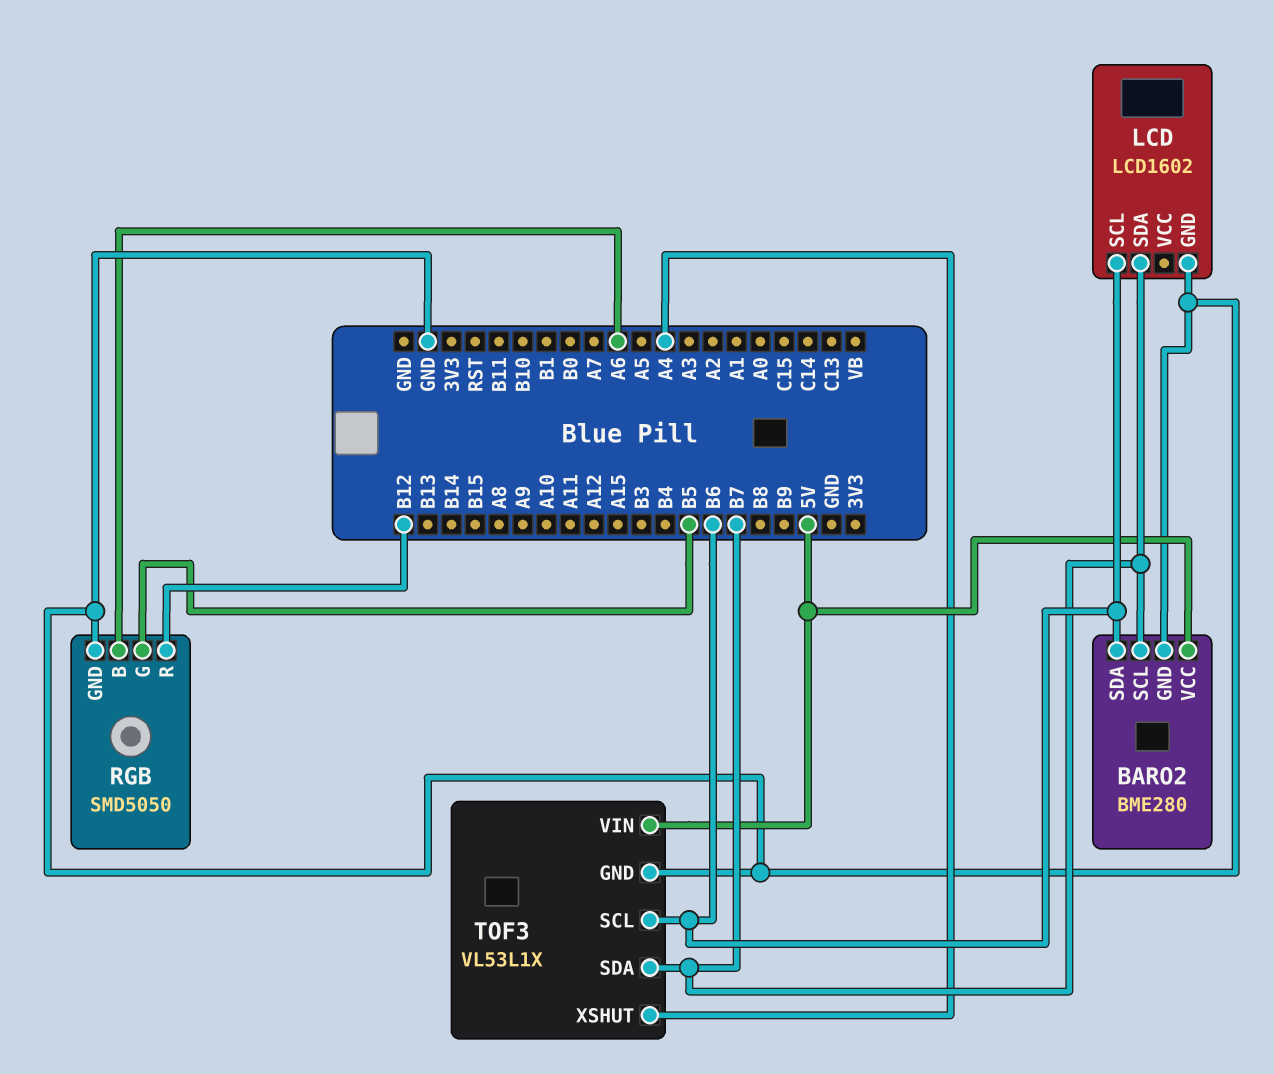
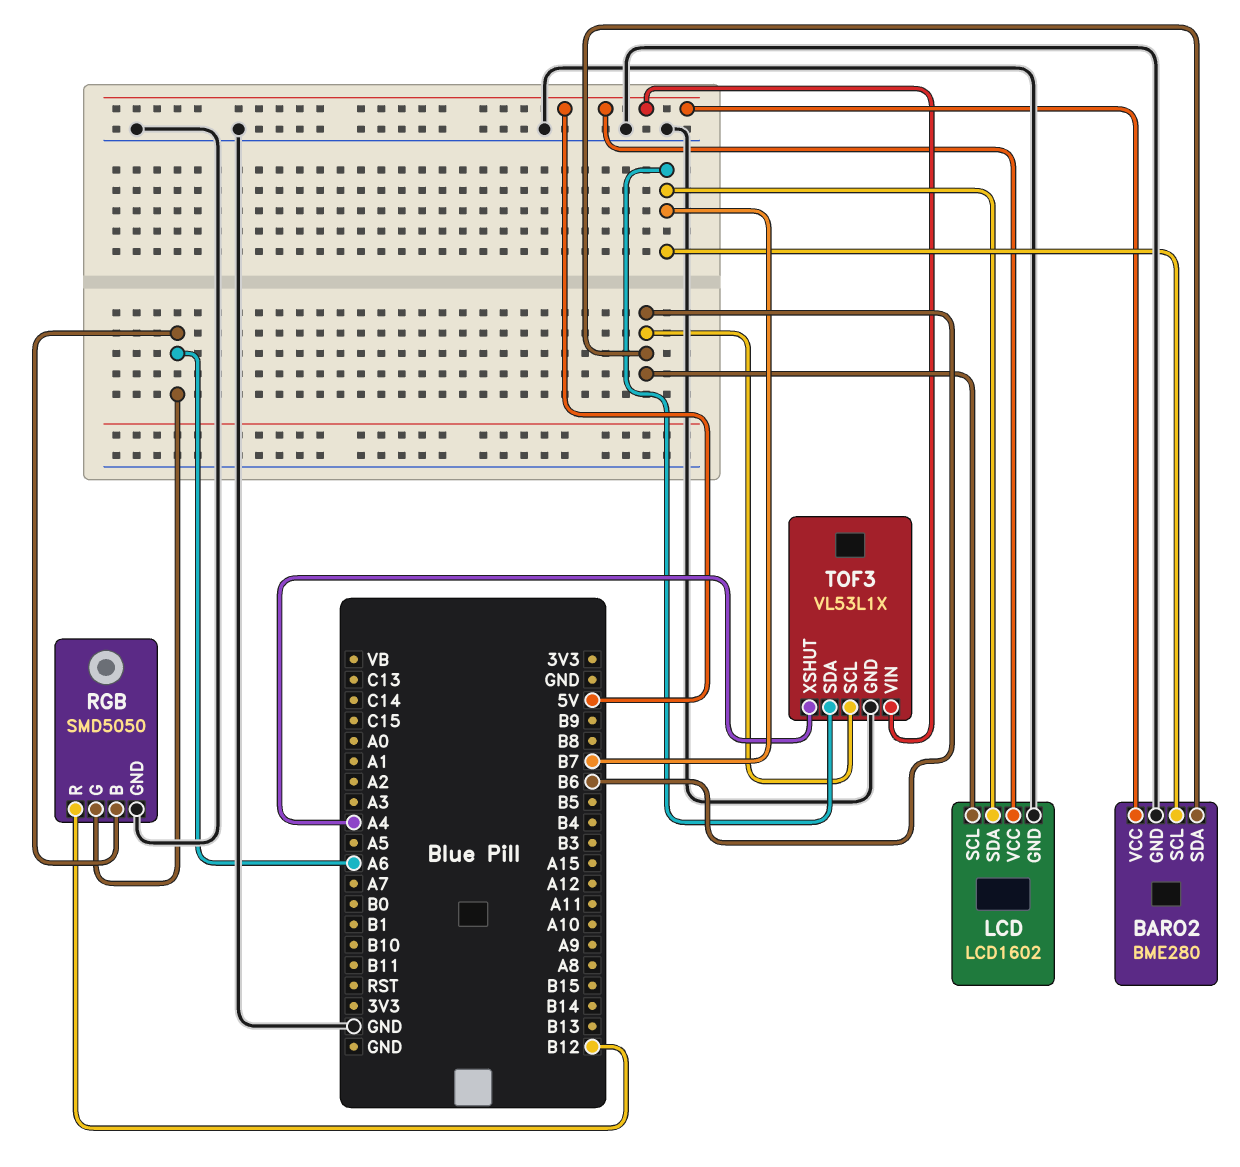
LCD pin VCC: none -> 5V
RGB pin G: B5 -> A6

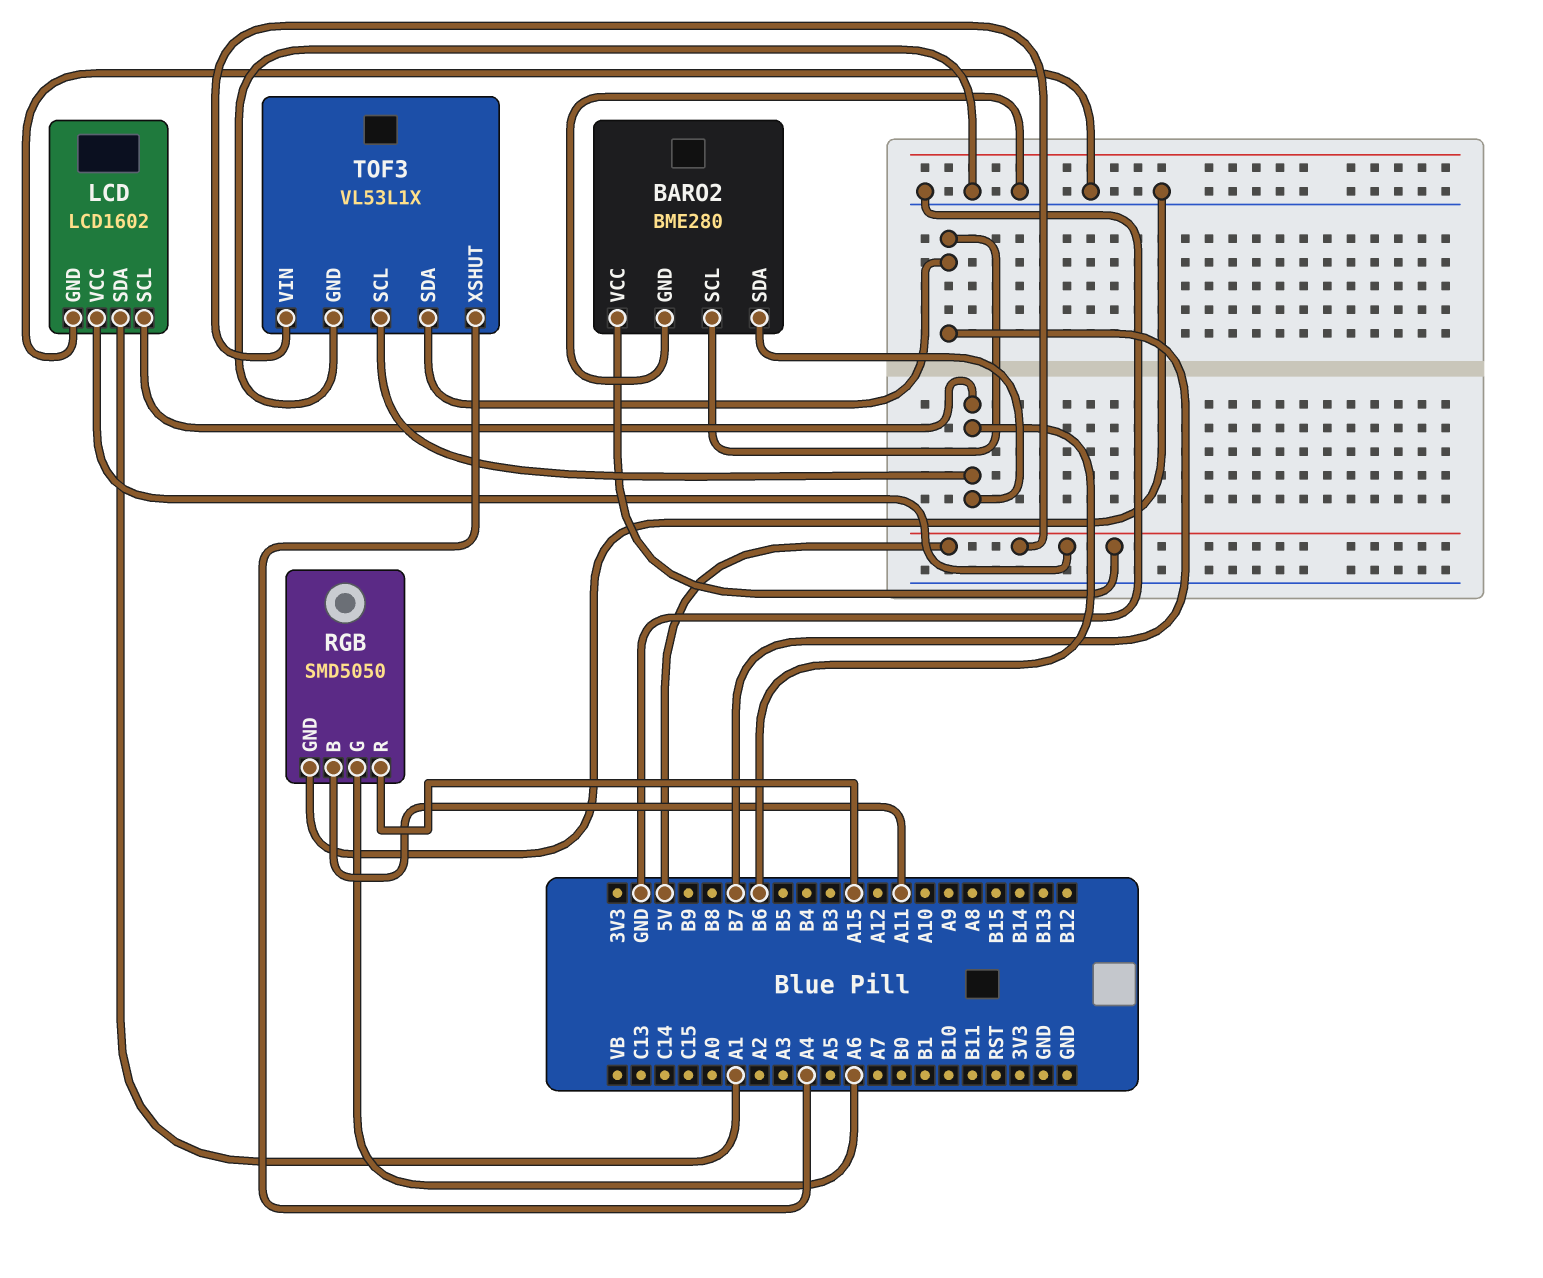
LCD pin SDA: B7 -> A1
RGB pin B: A6 -> A11
RGB pin R: B12 -> A15

